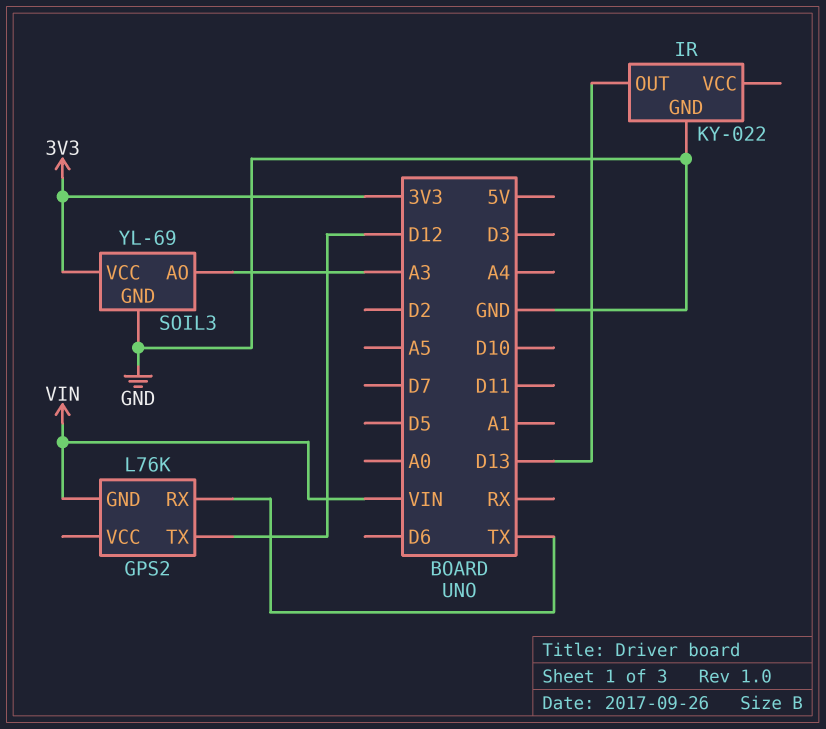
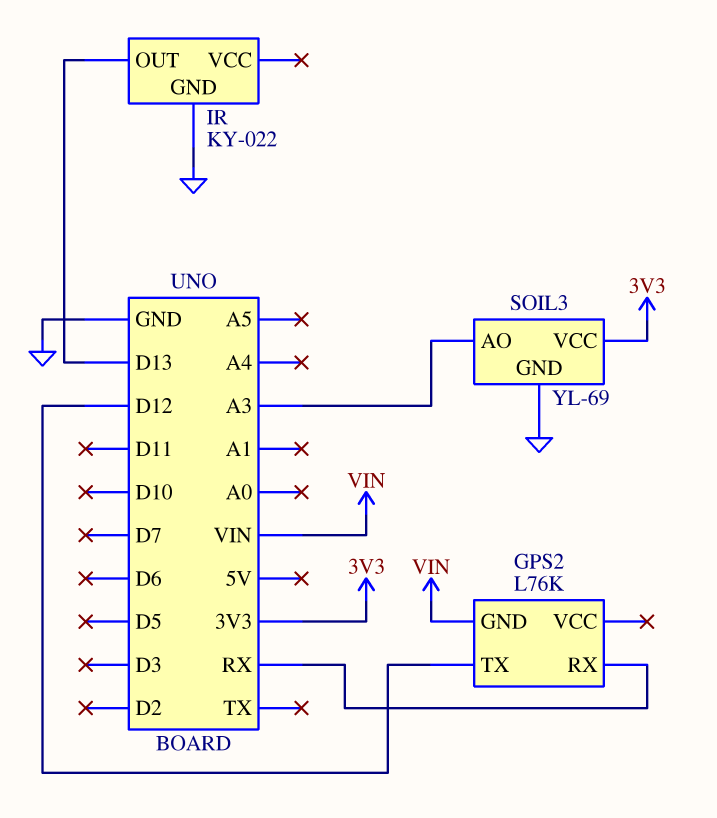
GPS2 pin RX: TX -> RX

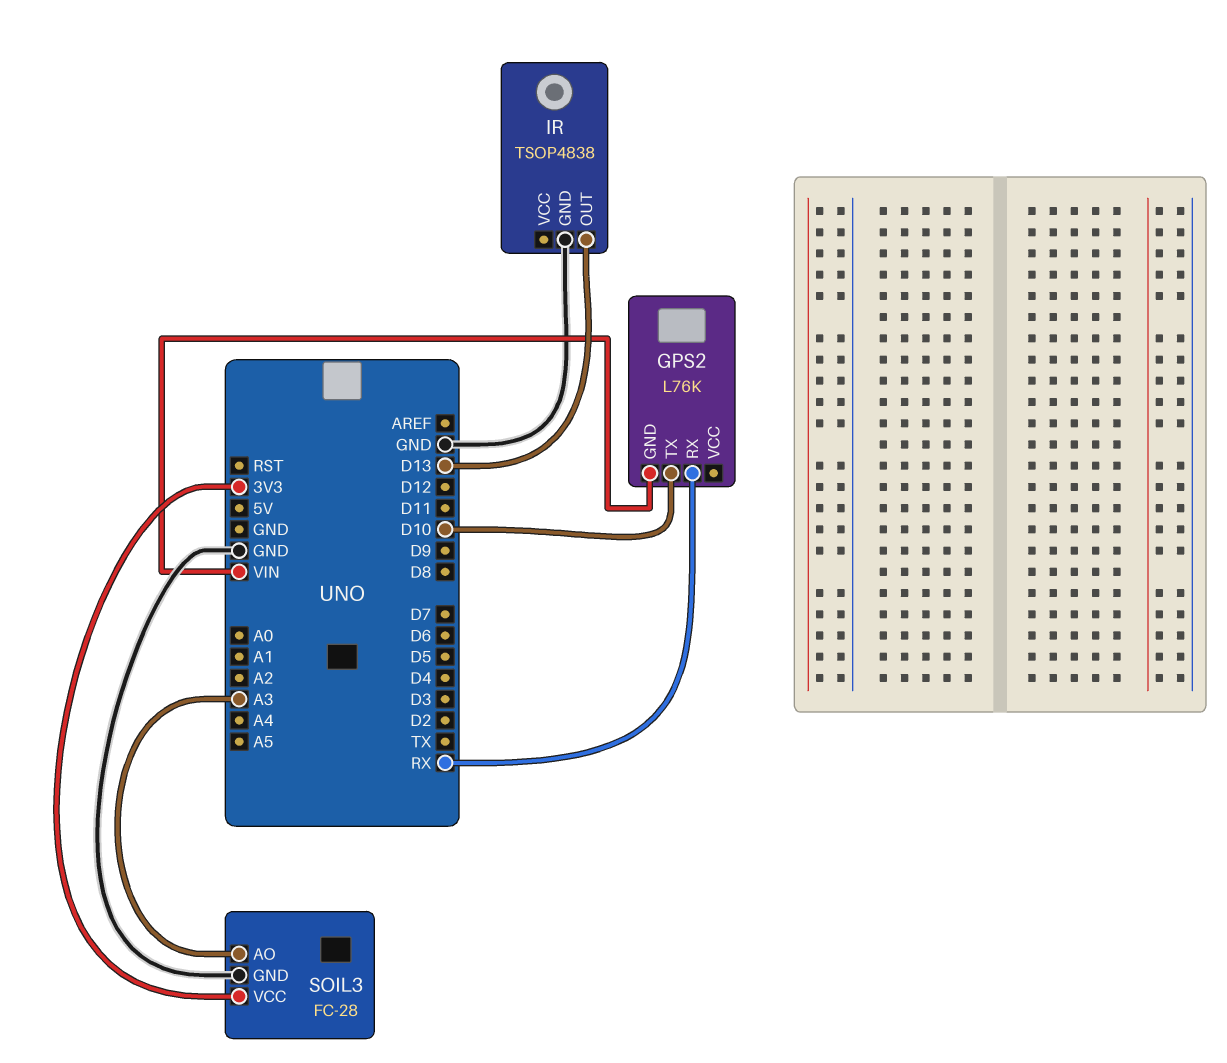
GPS2 pin TX: D12 -> D10
IR: KY-022 -> TSOP4838
SOIL3: YL-69 -> FC-28

